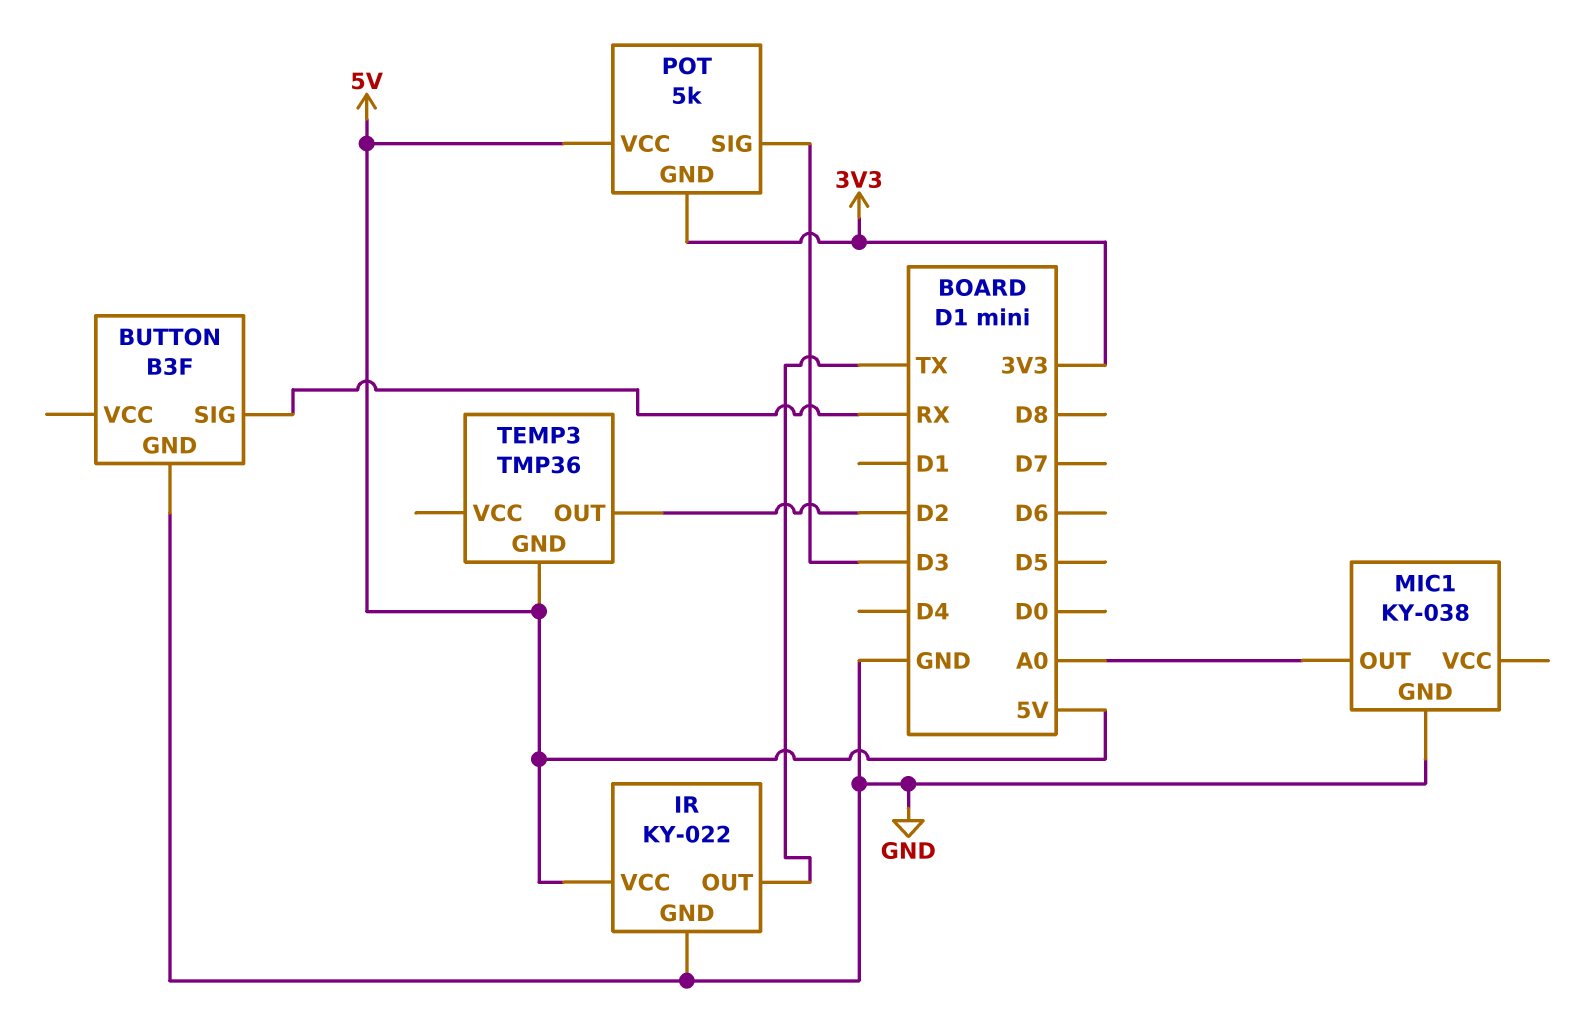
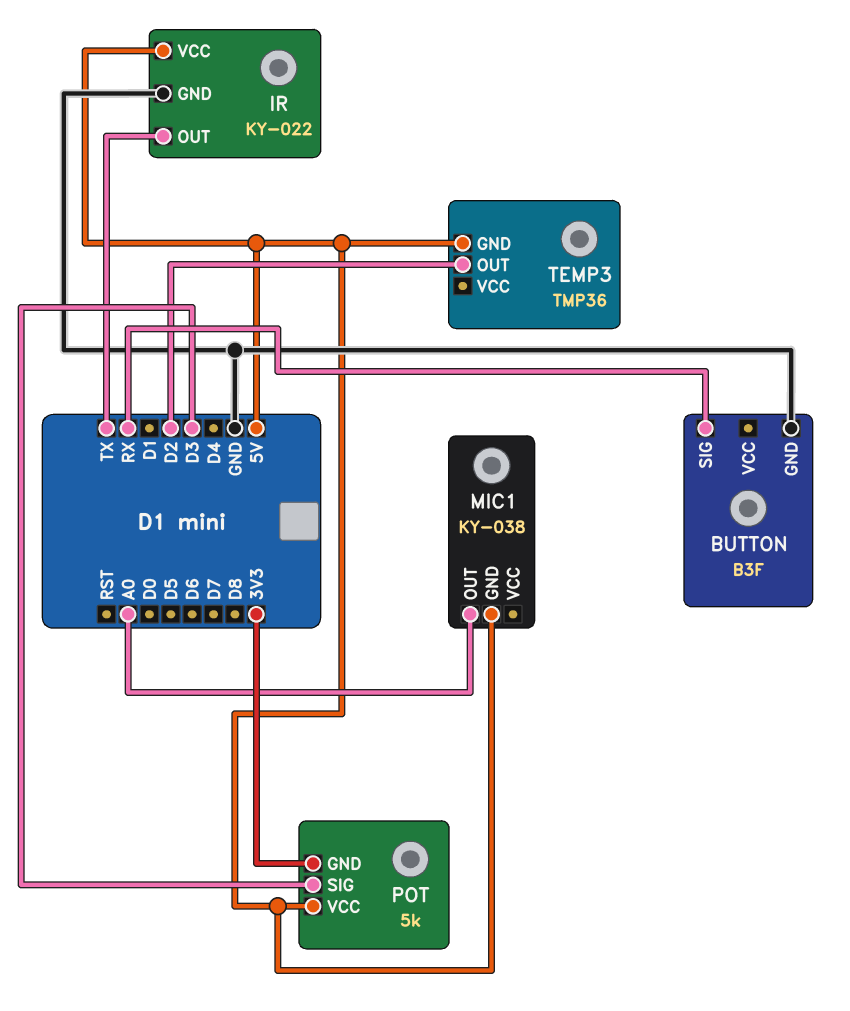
MIC1 pin GND: GND -> 5V

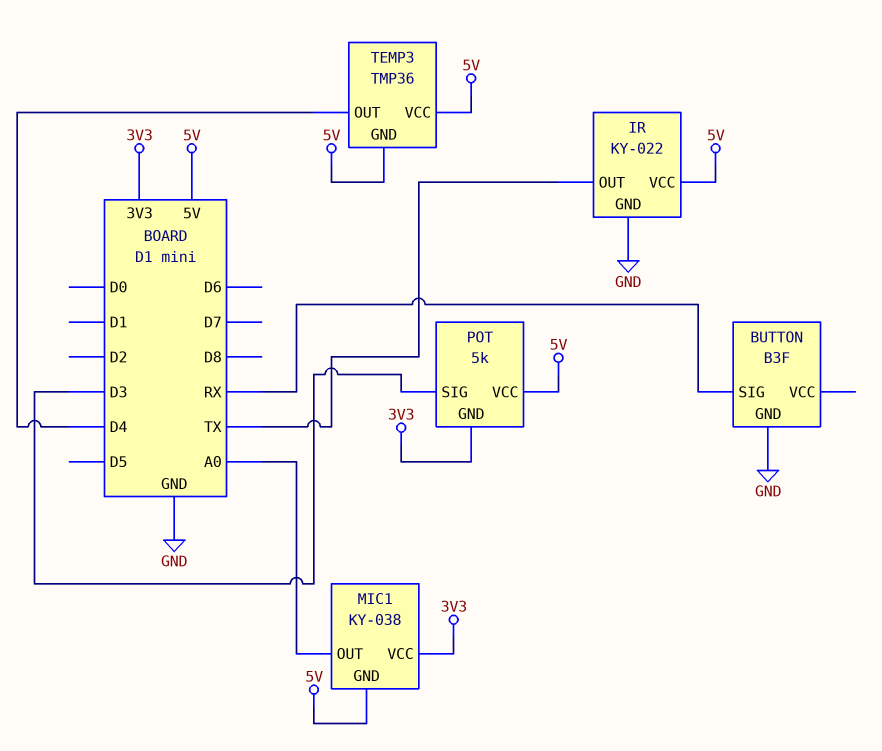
MIC1 pin VCC: none -> 3V3
TEMP3 pin OUT: D2 -> D4
TEMP3 pin VCC: none -> 5V

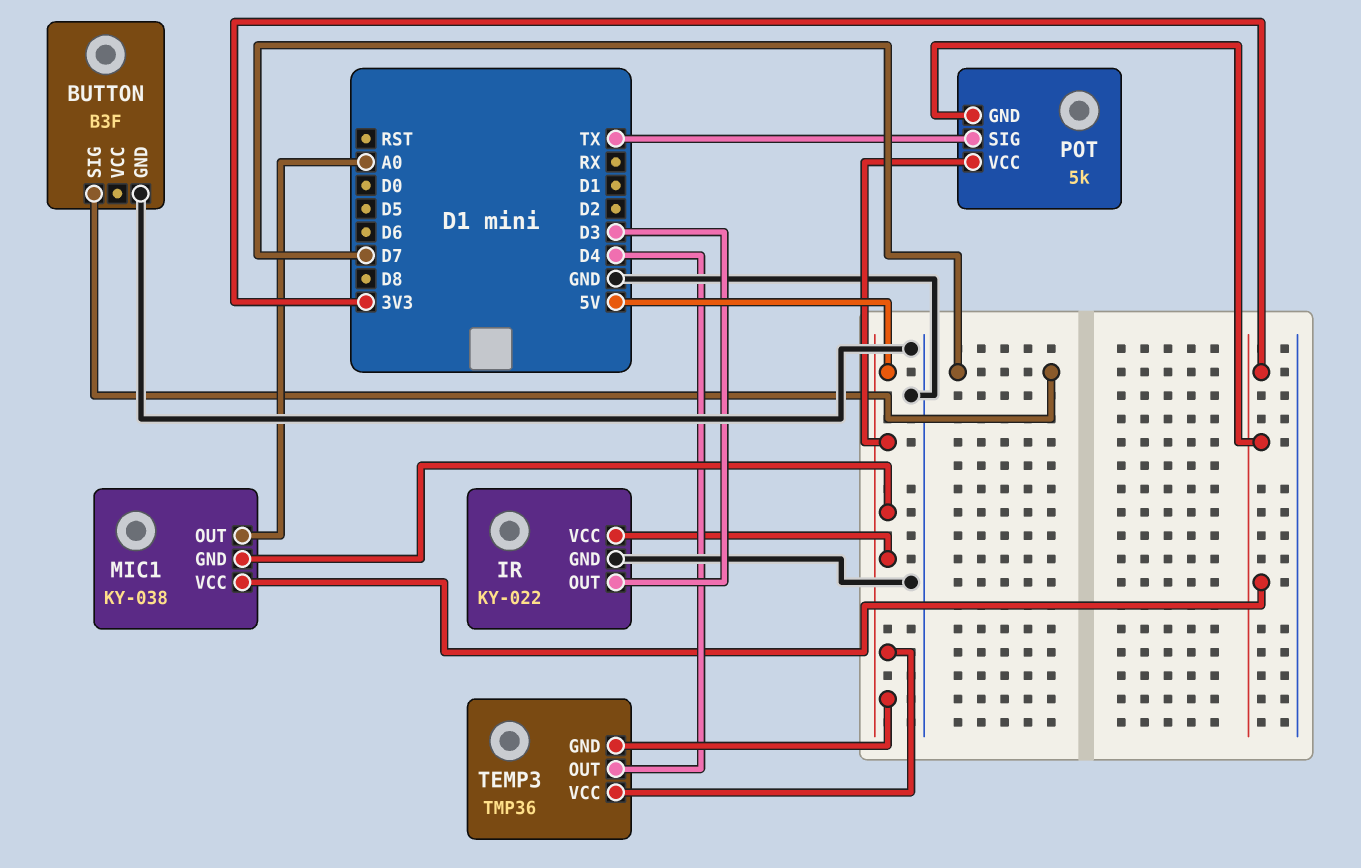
BUTTON pin SIG: RX -> D7
IR pin OUT: TX -> D3
POT pin SIG: D3 -> TX

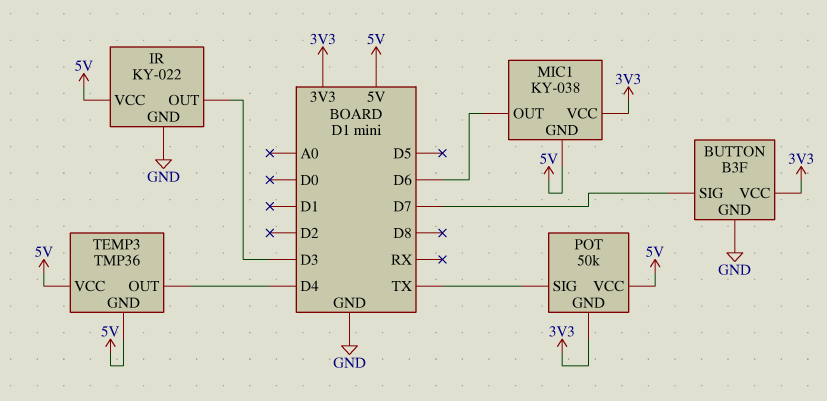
BUTTON pin VCC: none -> 3V3
MIC1 pin OUT: A0 -> D6
POT: 5k -> 50k

